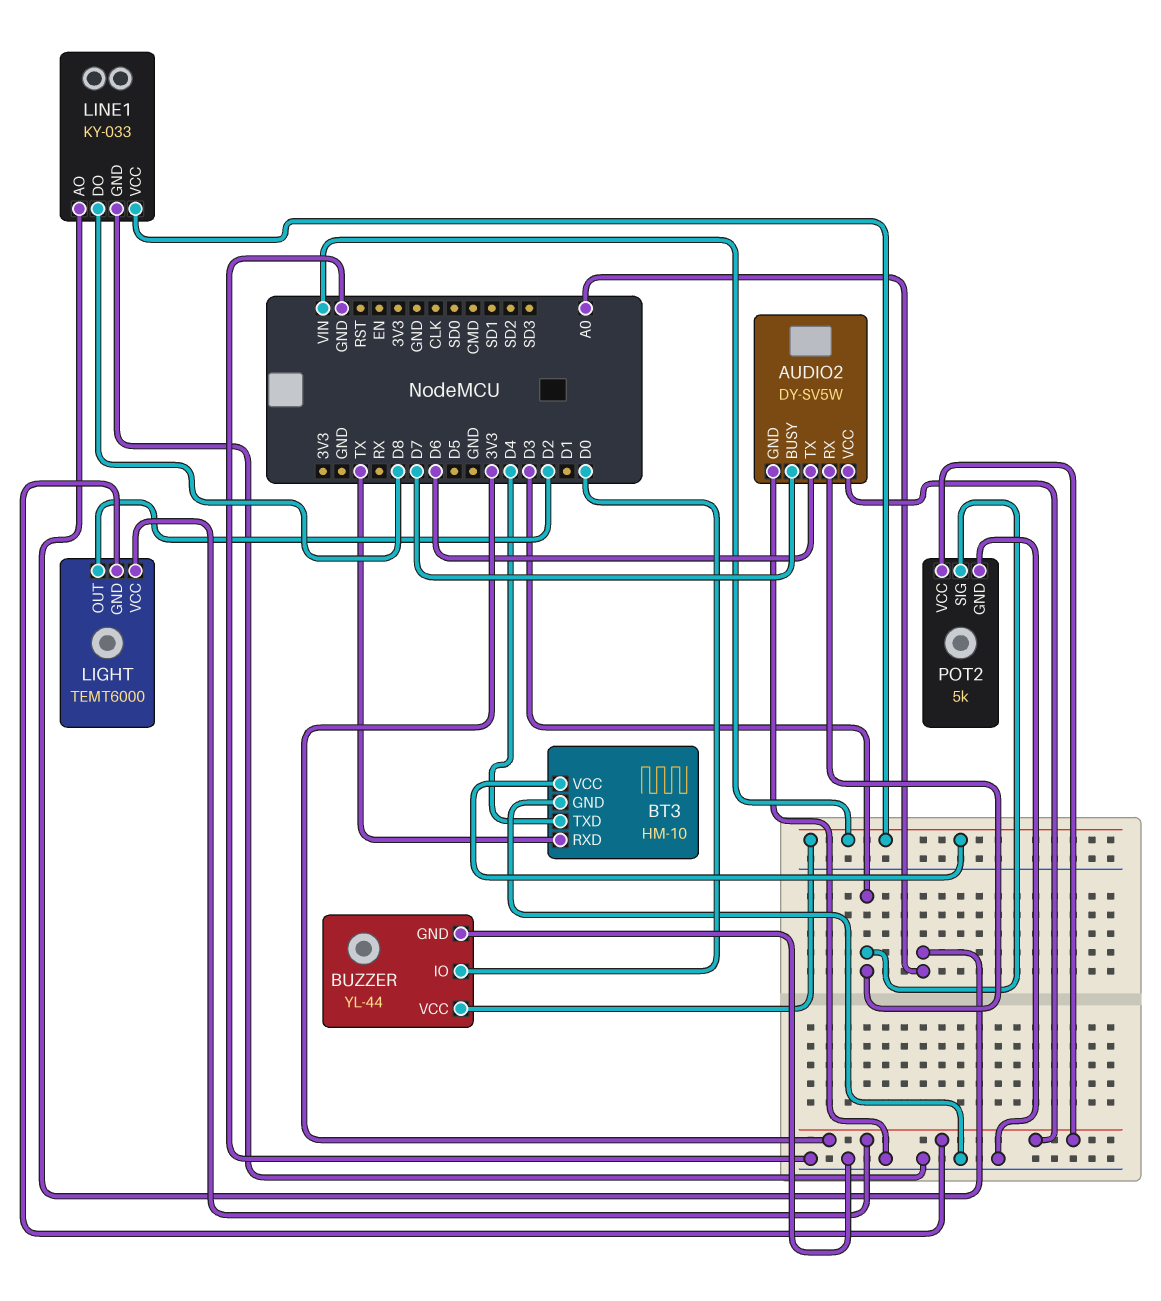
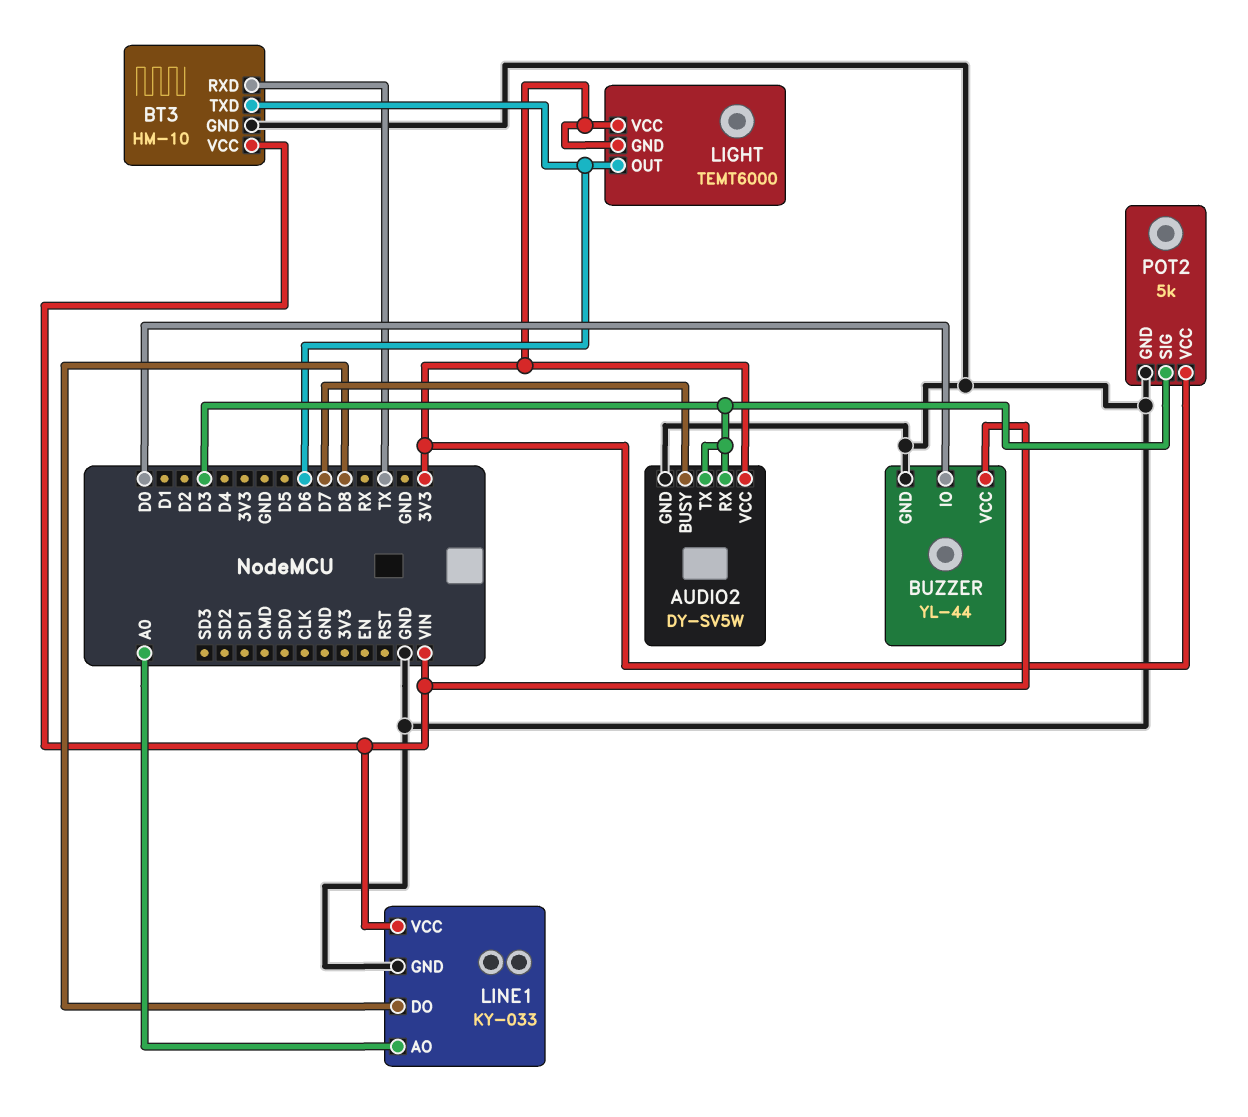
AUDIO2 pin TX: D6 -> D3
BT3 pin TXD: D4 -> D6
LIGHT pin OUT: D2 -> D6

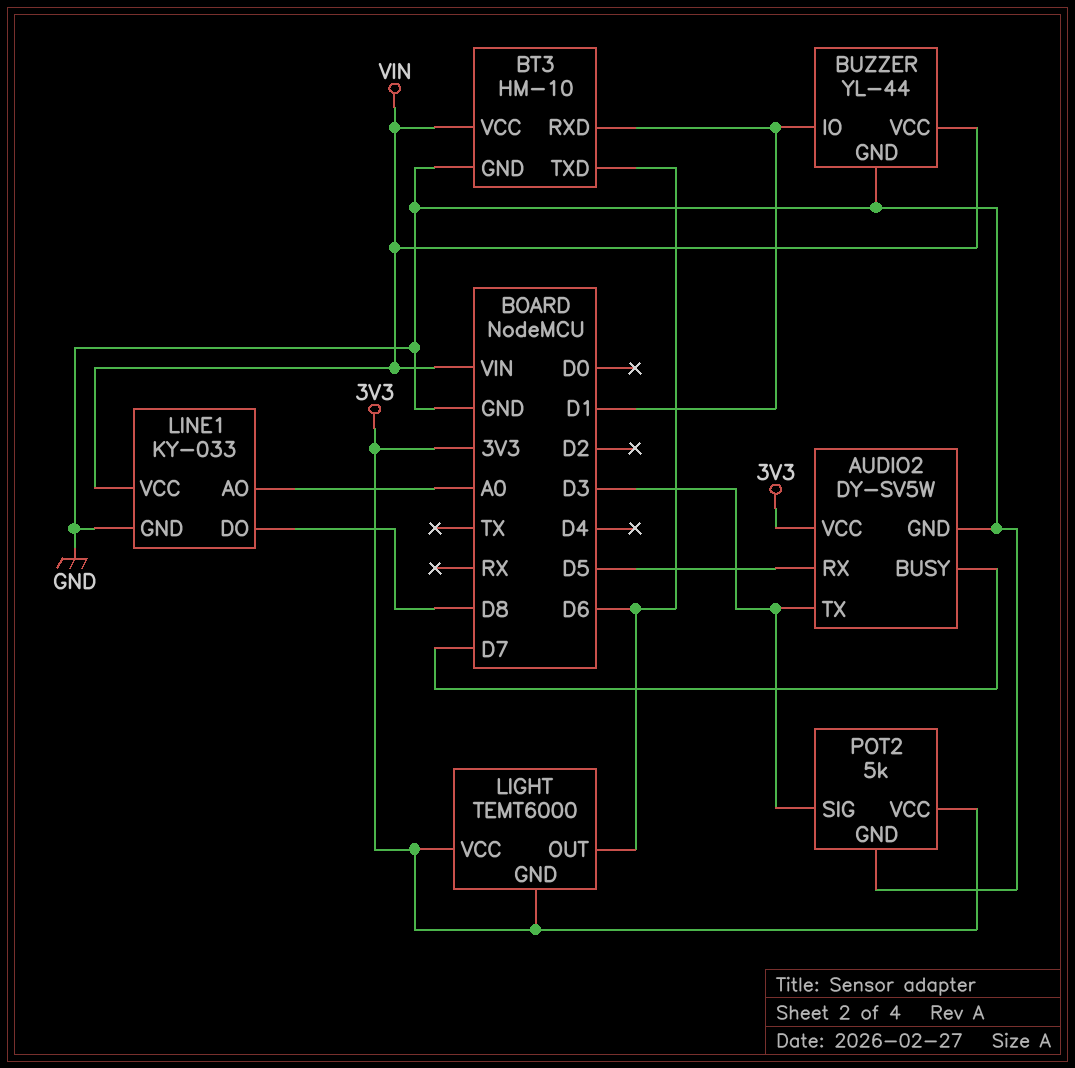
AUDIO2 pin RX: D3 -> D5
BT3 pin RXD: TX -> D1
BUZZER pin IO: D0 -> D1

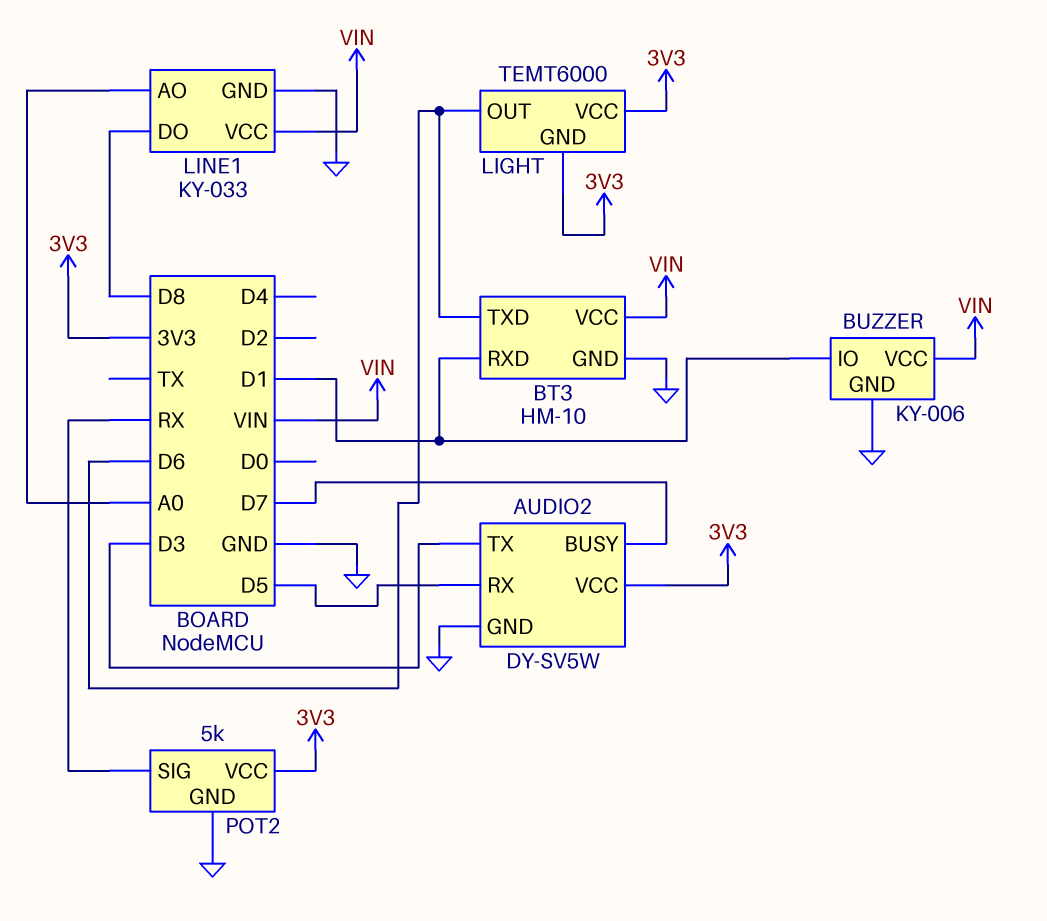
BUZZER: YL-44 -> KY-006
POT2 pin SIG: D3 -> RX

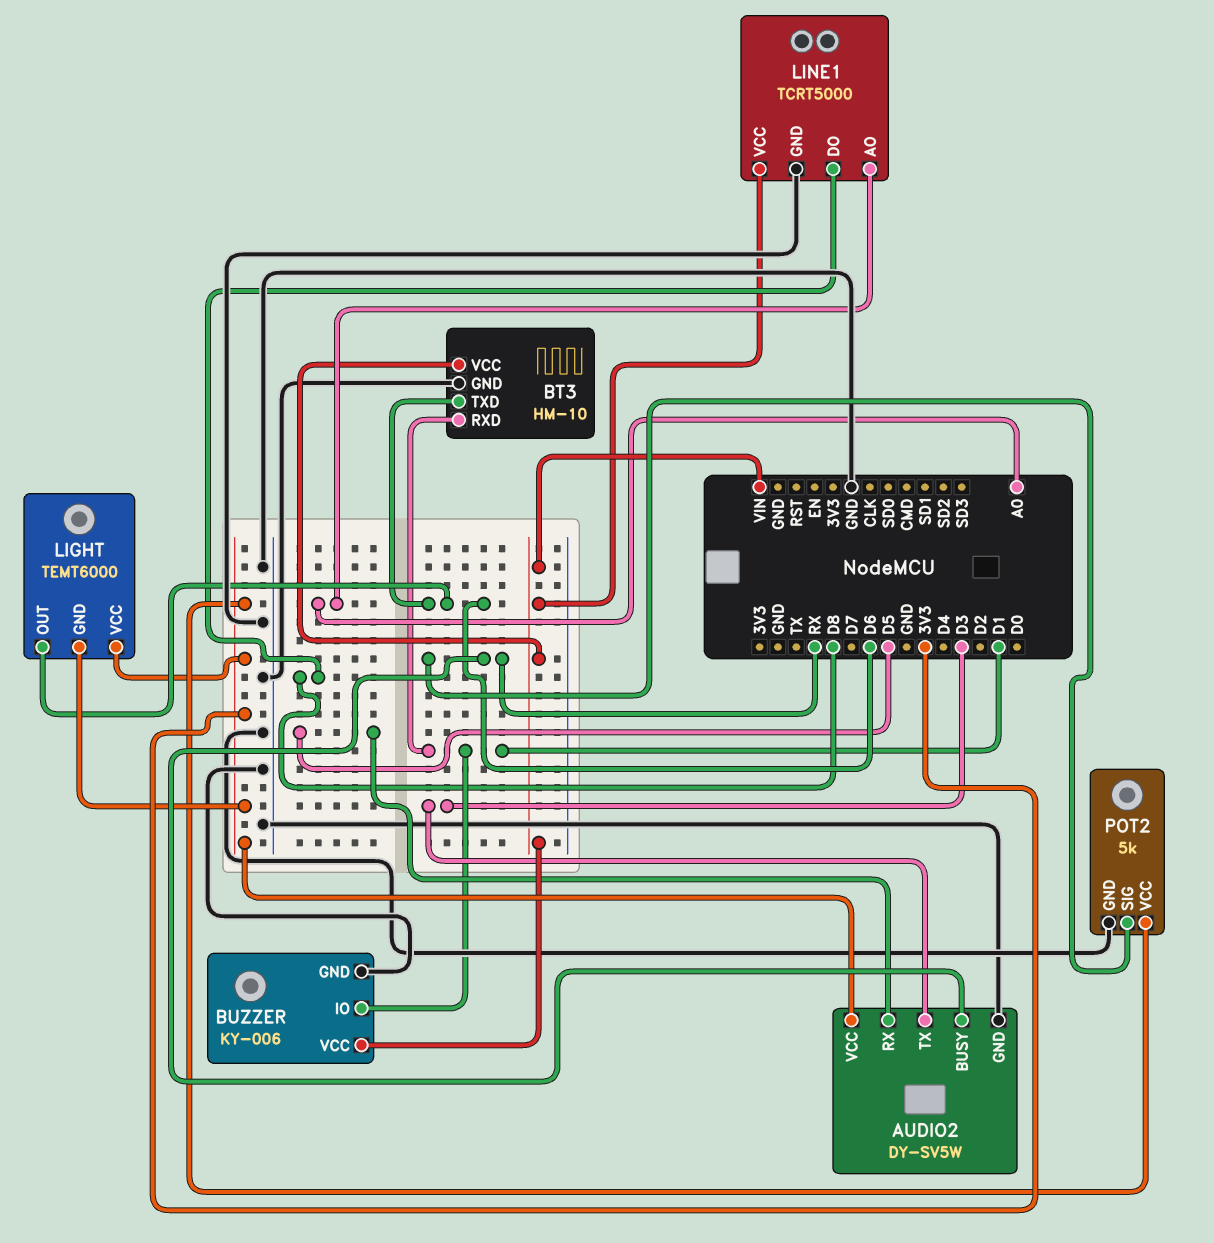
AUDIO2 pin BUSY: D7 -> RX
LINE1: KY-033 -> TCRT5000

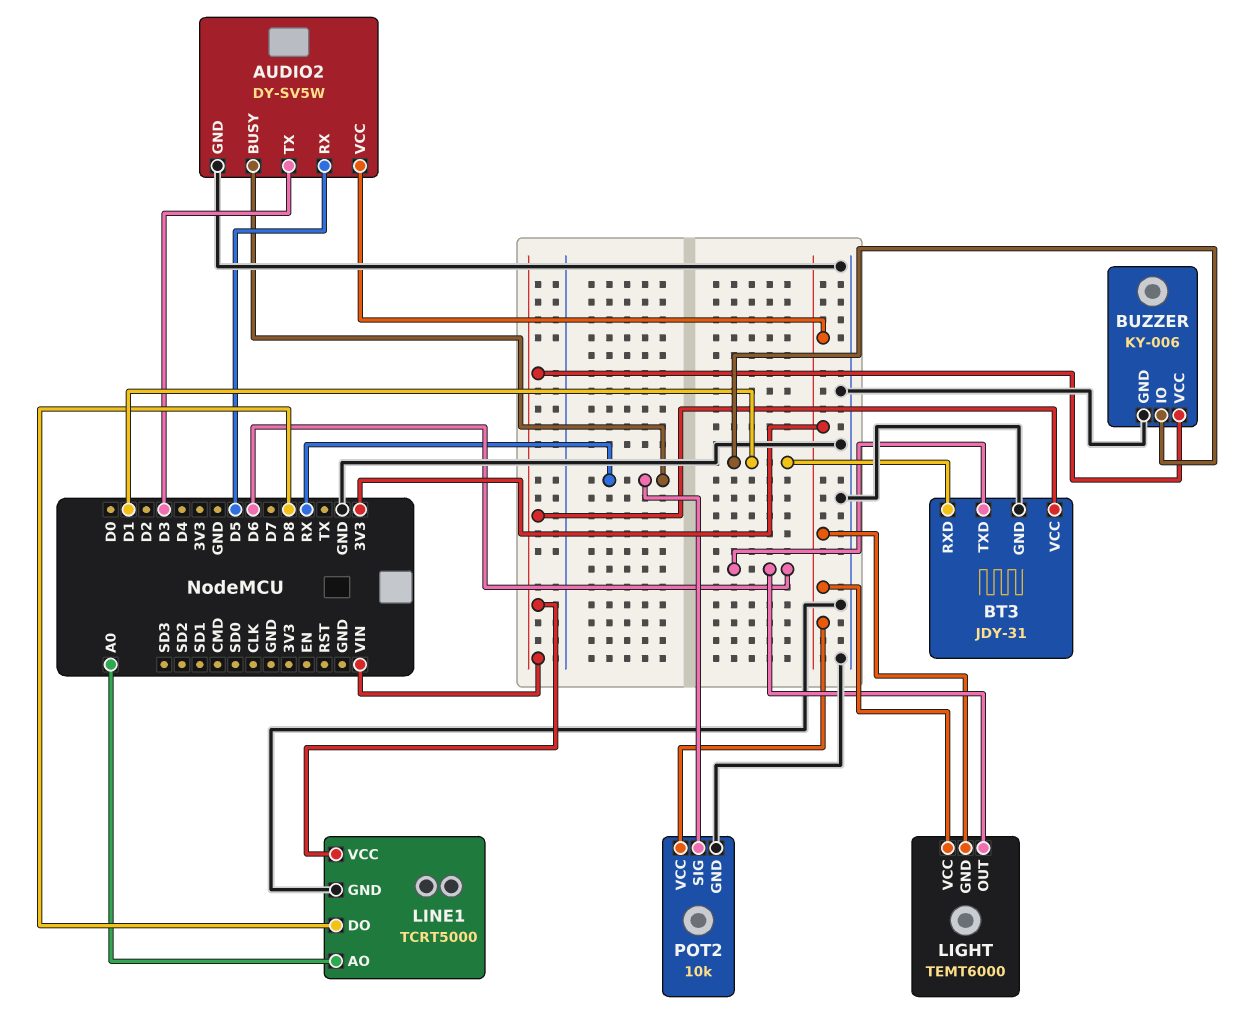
BT3: HM-10 -> JDY-31
POT2: 5k -> 10k

